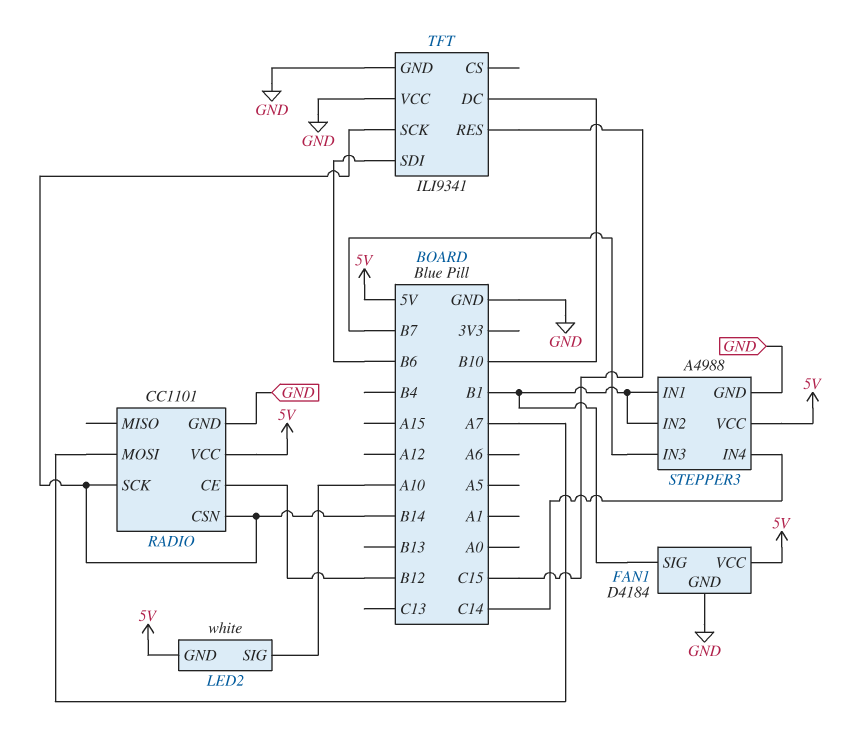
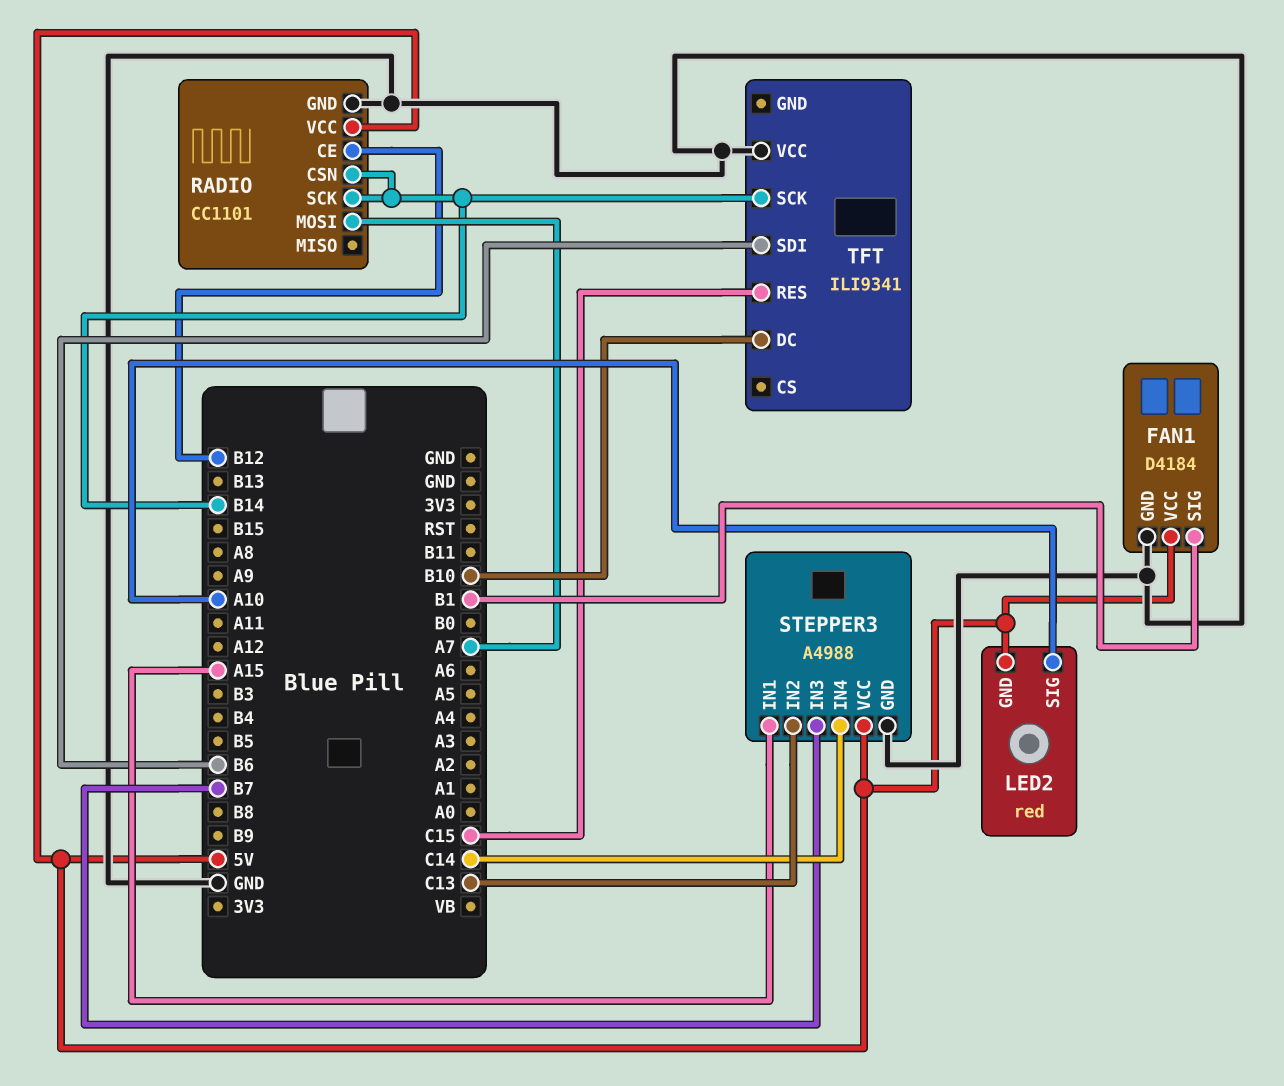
LED2: white -> red
STEPPER3 pin IN1: B1 -> A15
STEPPER3 pin IN2: B1 -> C13
TFT pin GND: GND -> none

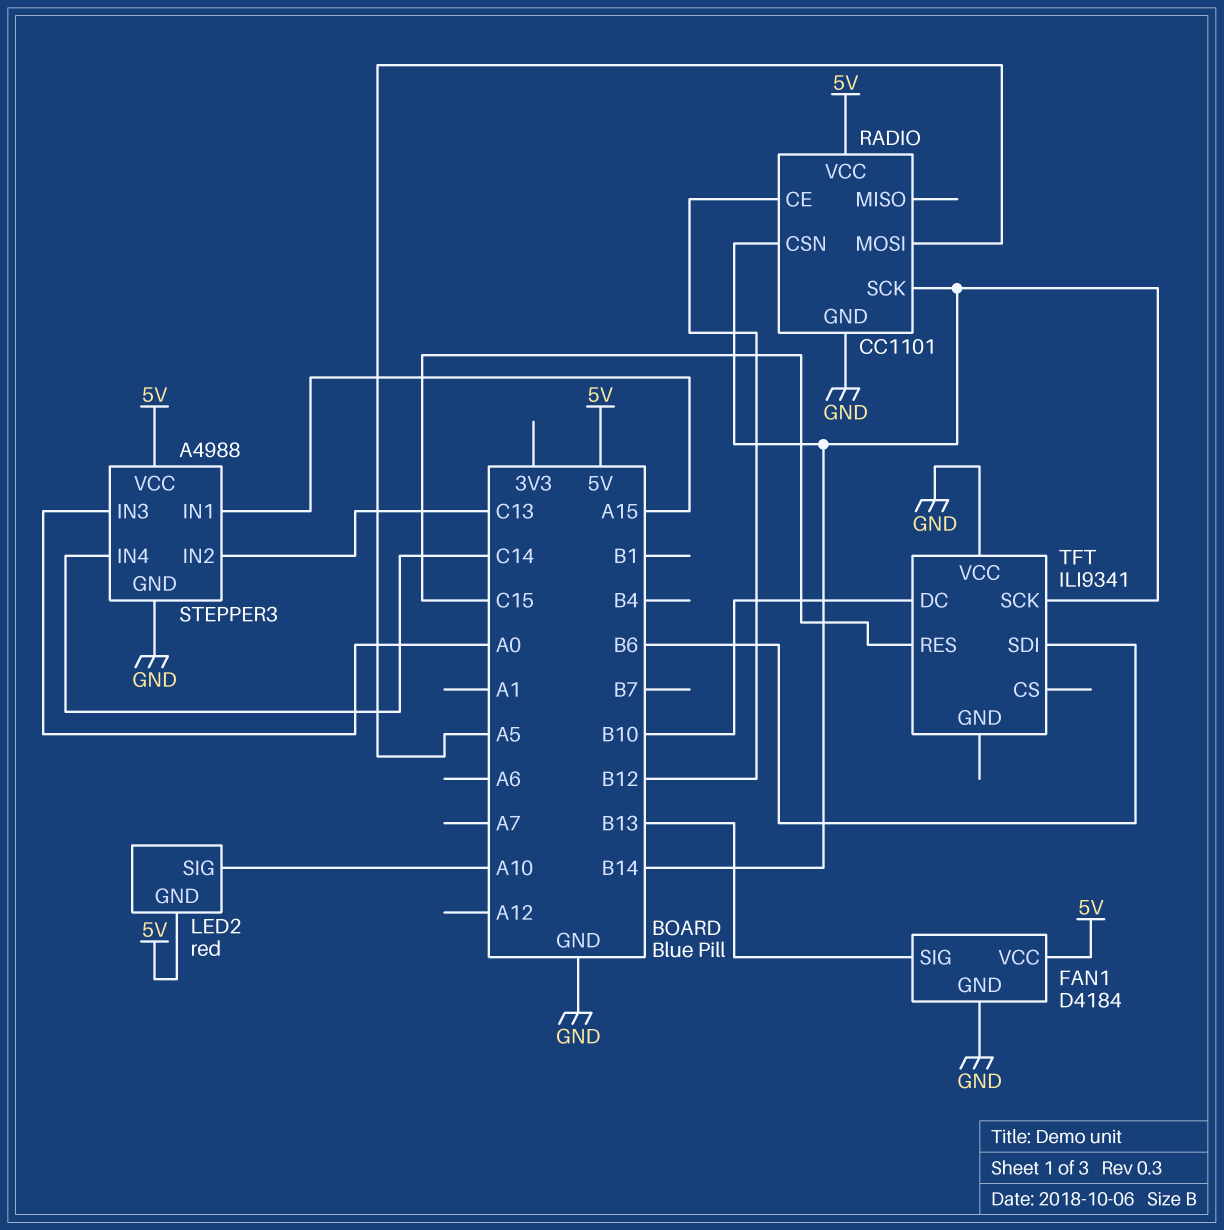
FAN1 pin SIG: B1 -> B13
RADIO pin MOSI: A7 -> A5
STEPPER3 pin IN3: B7 -> A0

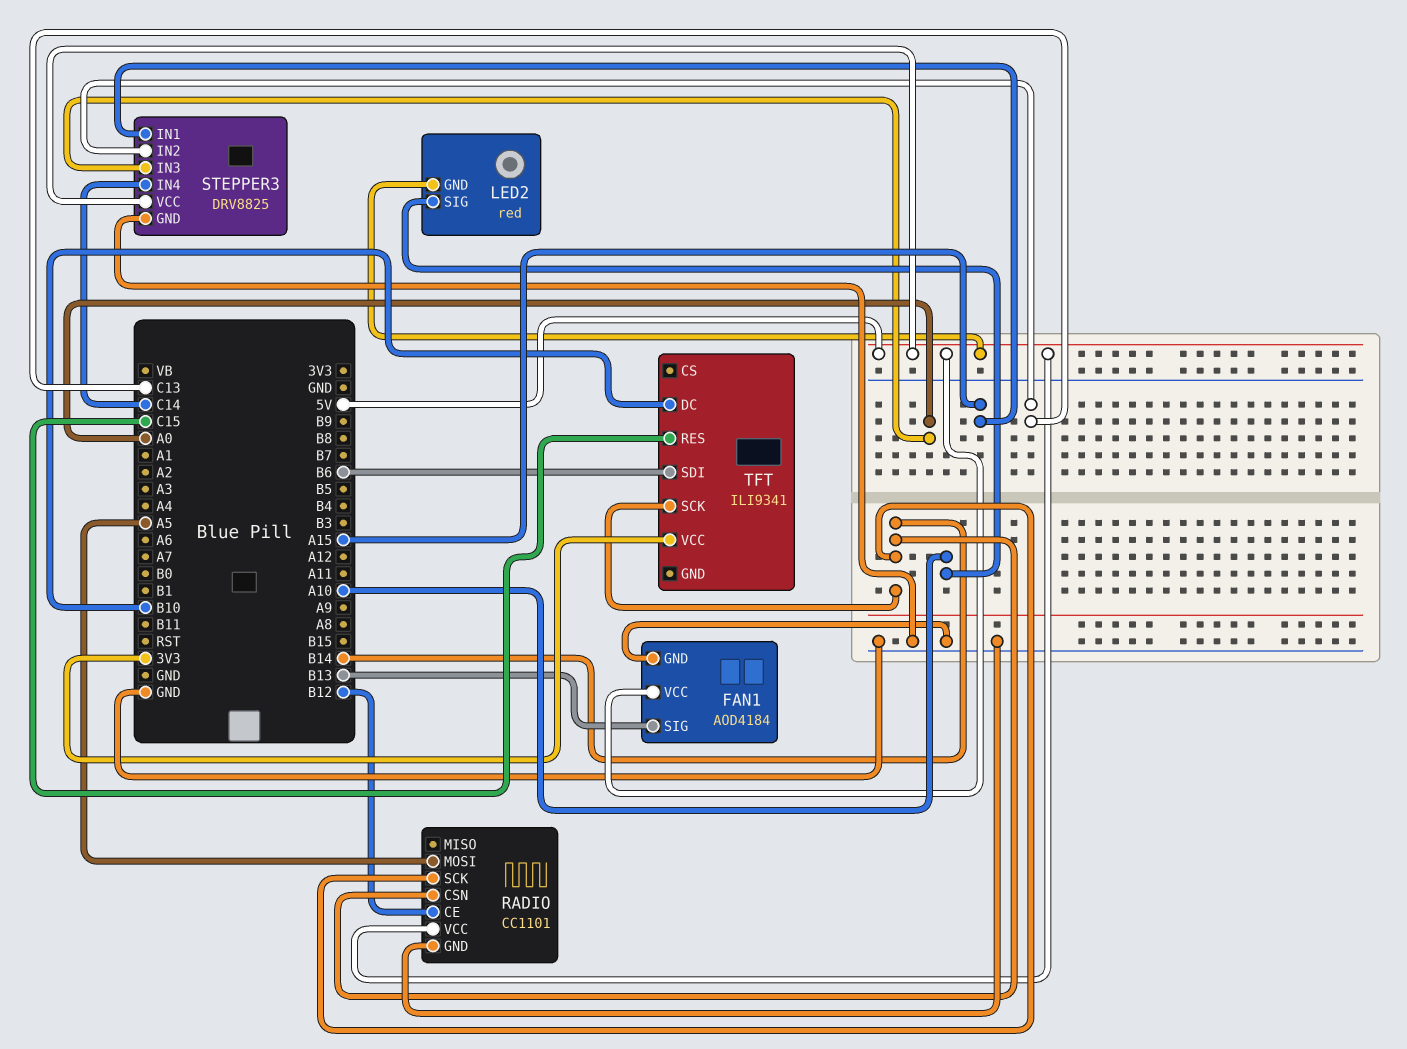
FAN1: D4184 -> AOD4184
STEPPER3: A4988 -> DRV8825
TFT pin VCC: GND -> 3V3

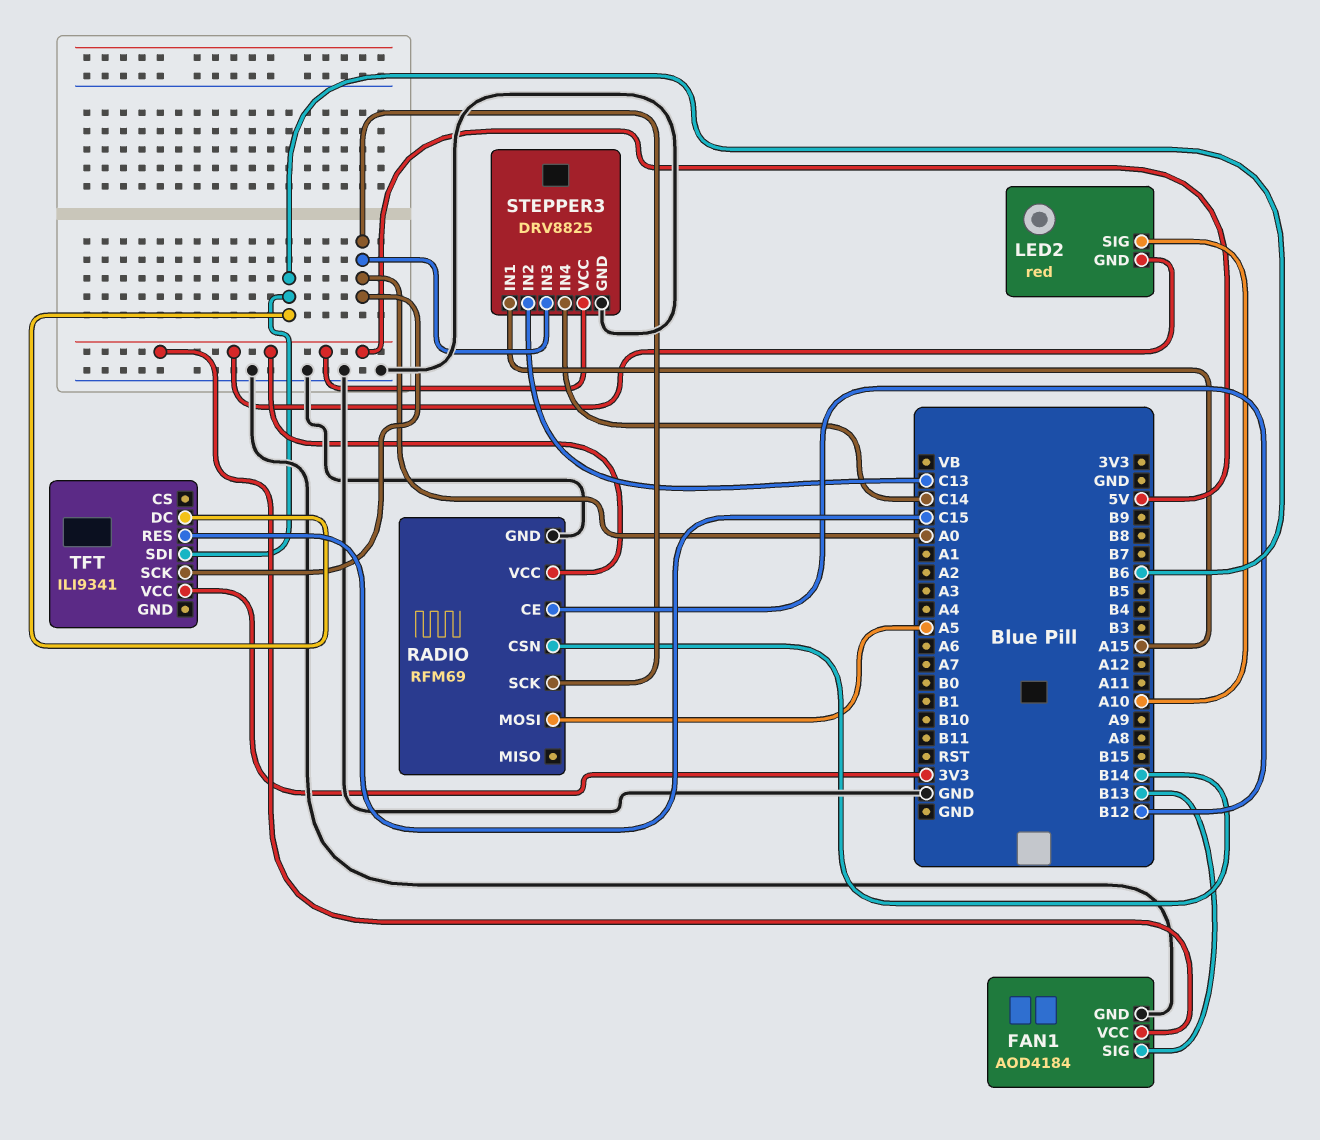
RADIO: CC1101 -> RFM69
RADIO pin SCK: B14 -> A0
TFT pin DC: B10 -> B6
TFT pin SCK: B14 -> A0

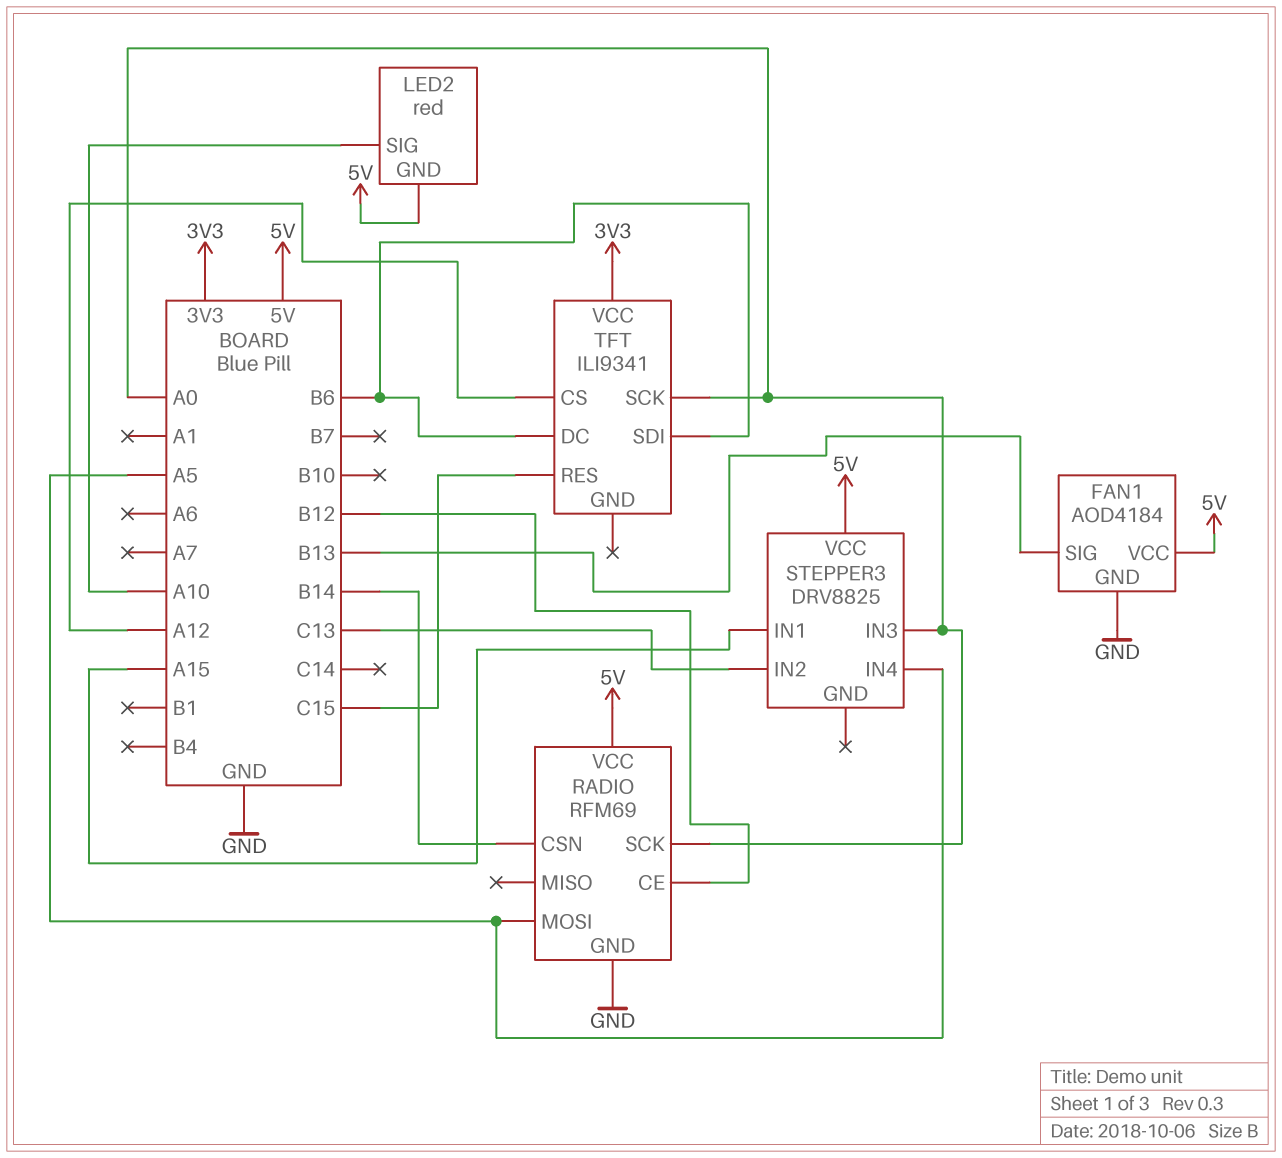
STEPPER3 pin GND: GND -> none
STEPPER3 pin IN4: C14 -> A5
TFT pin CS: none -> A12

